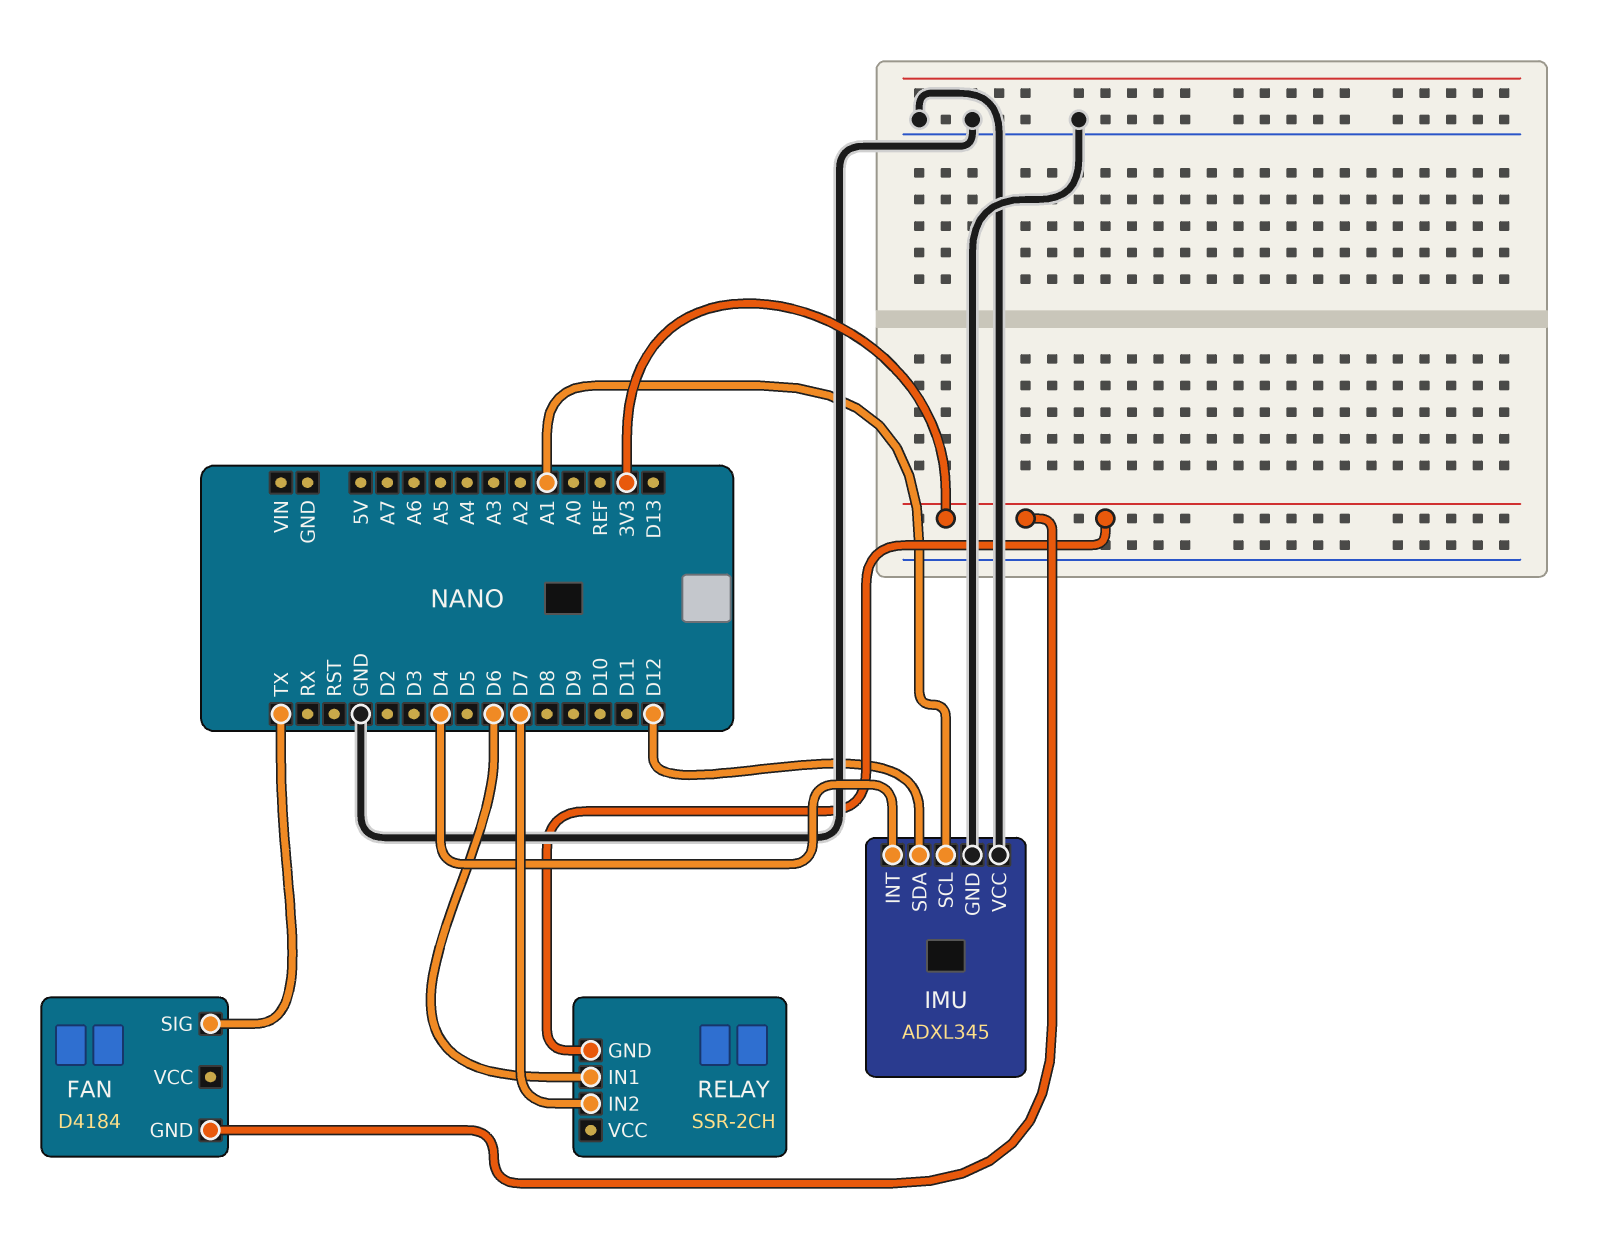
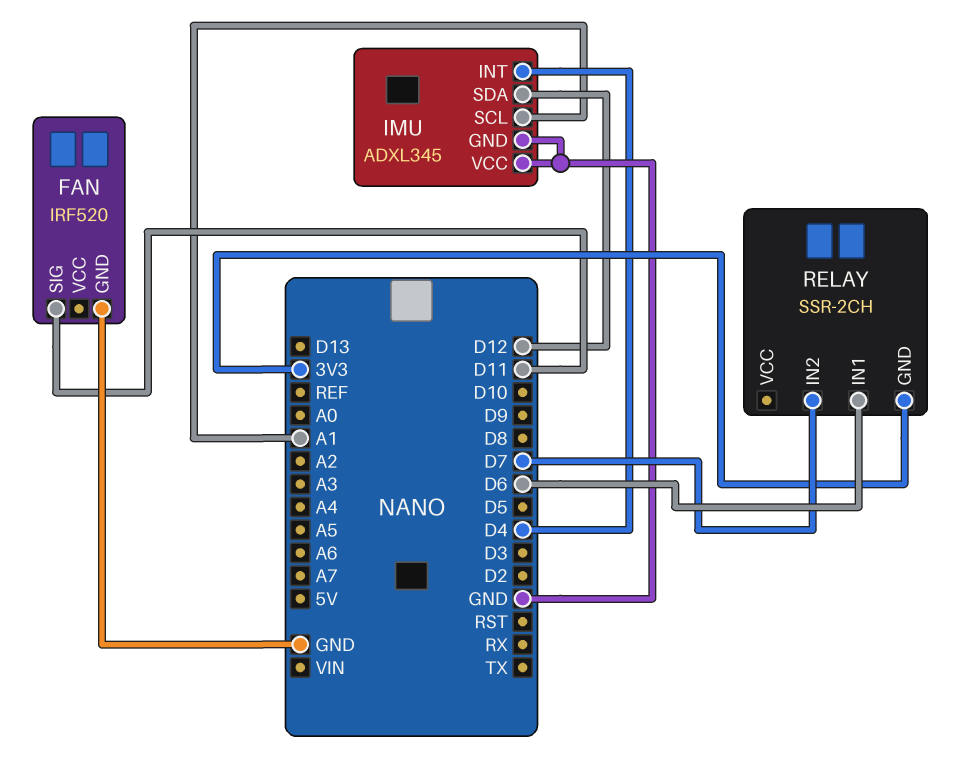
FAN: D4184 -> IRF520
FAN pin GND: 3V3 -> GND
FAN pin SIG: TX -> D11

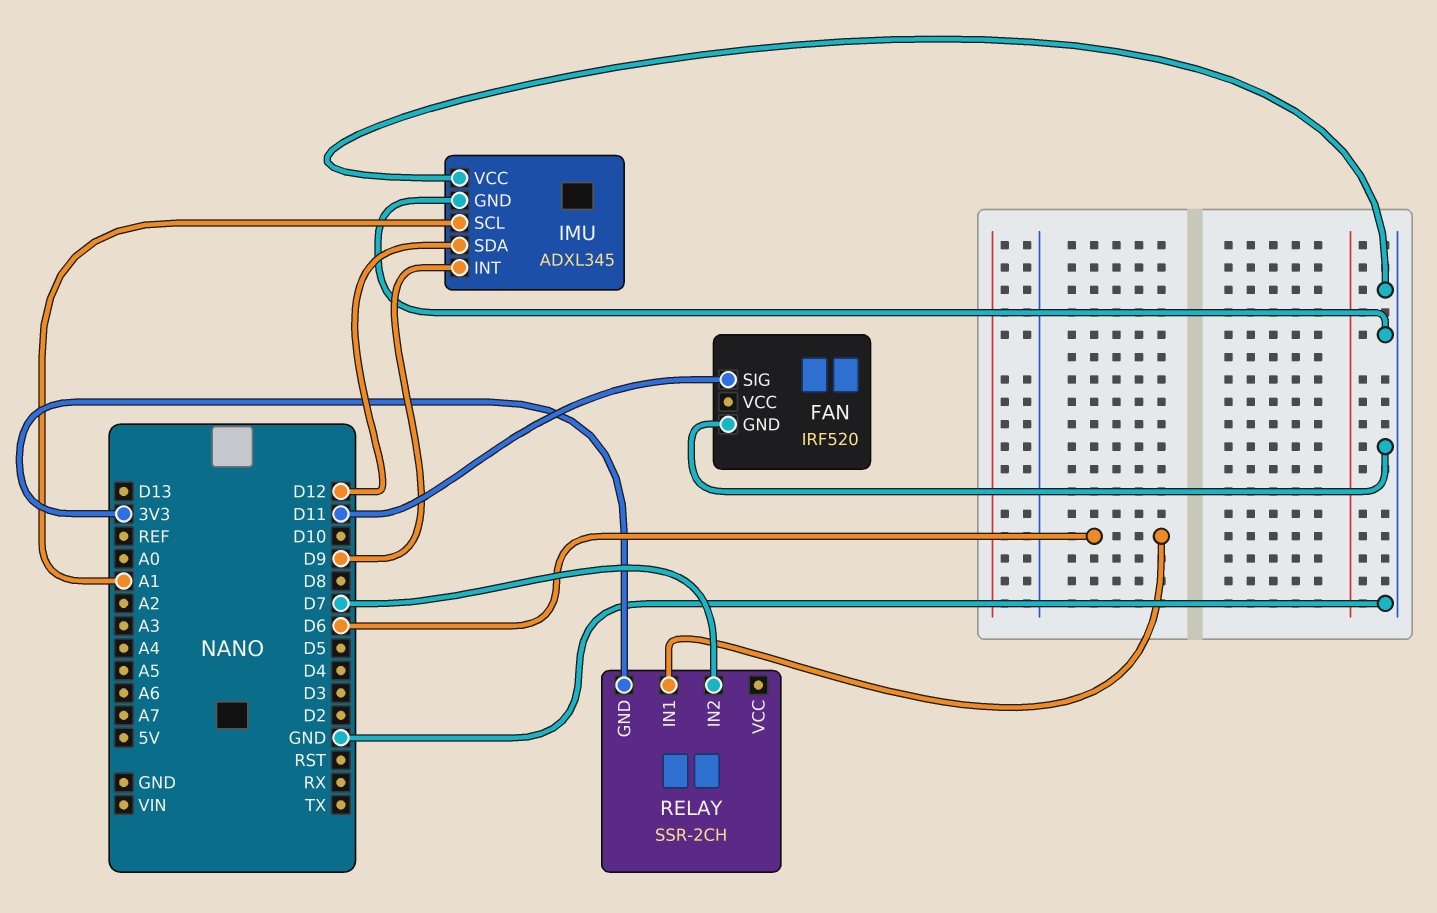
IMU pin INT: D4 -> D9

